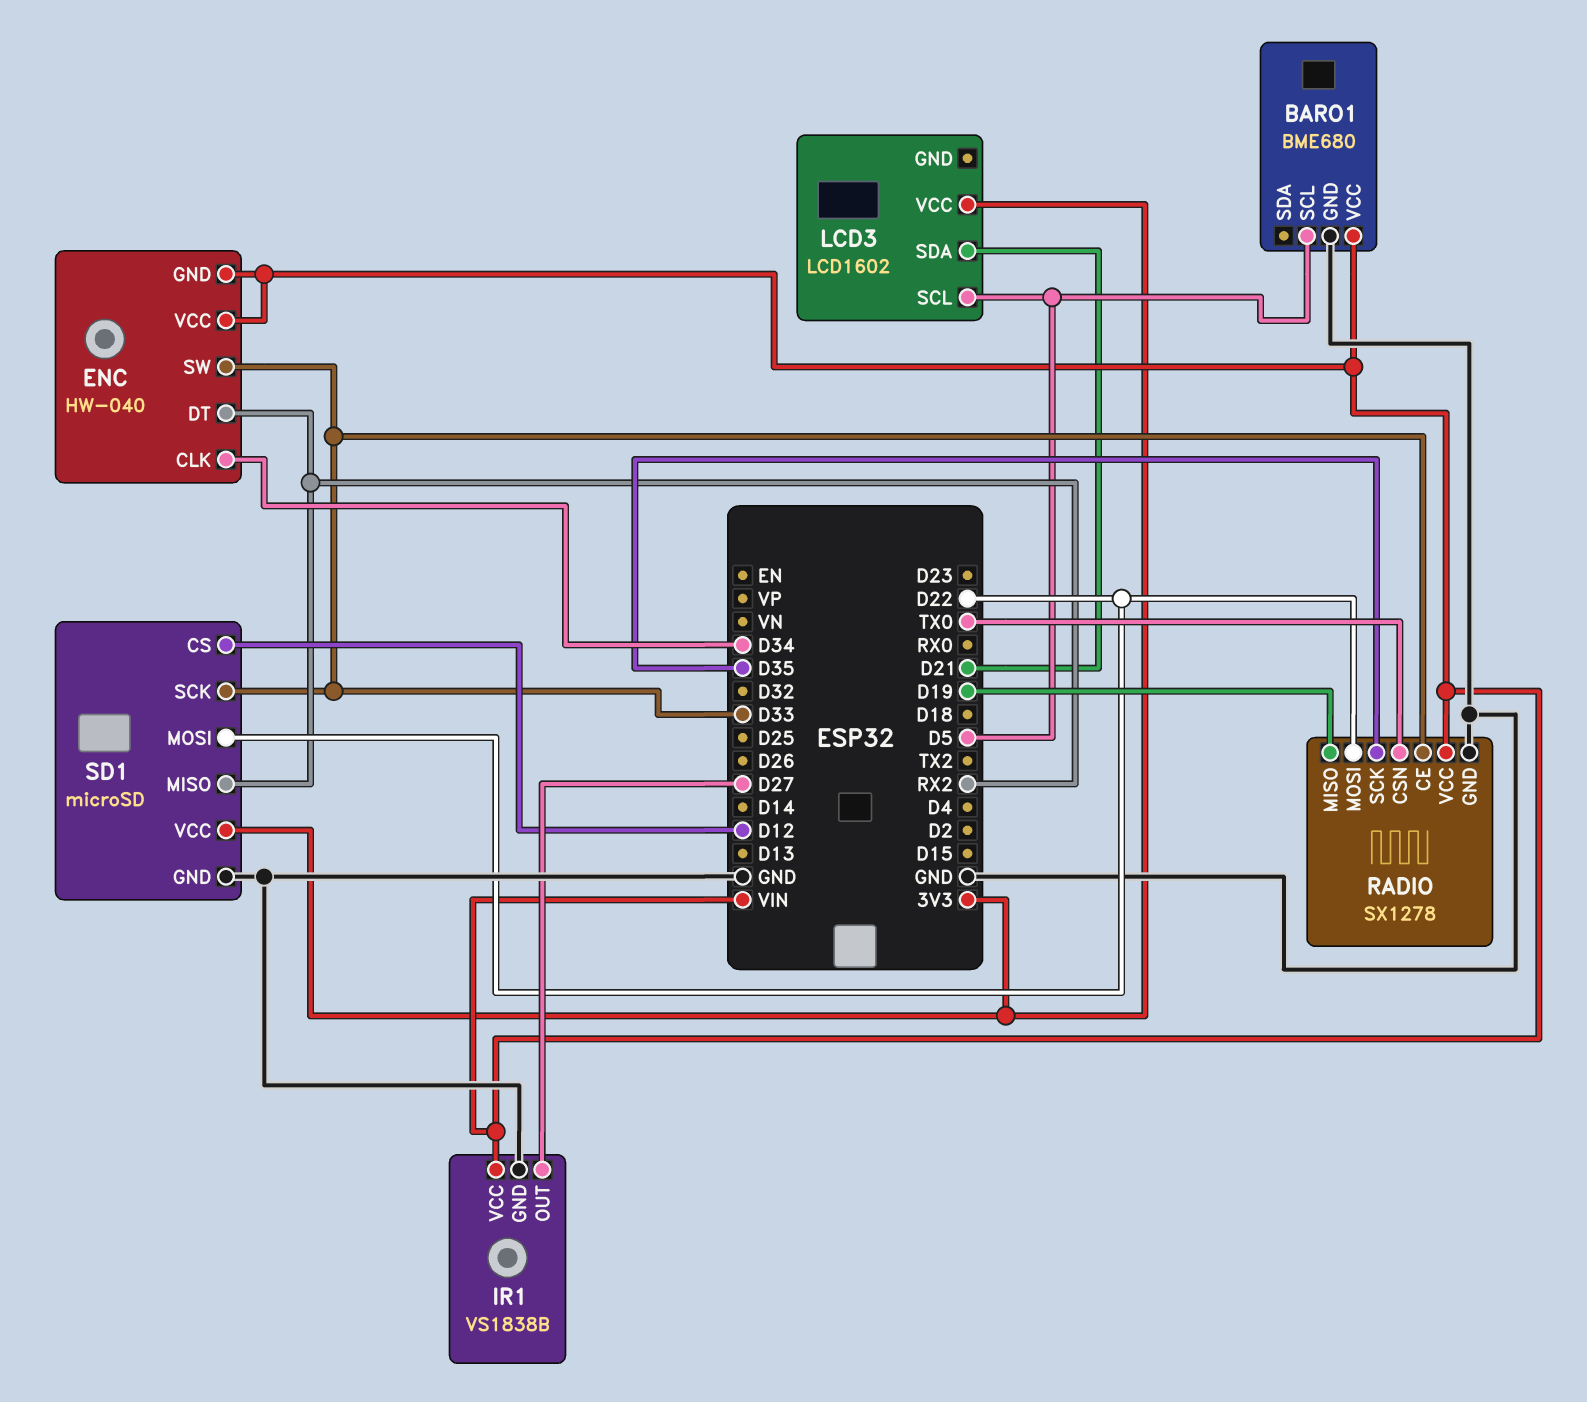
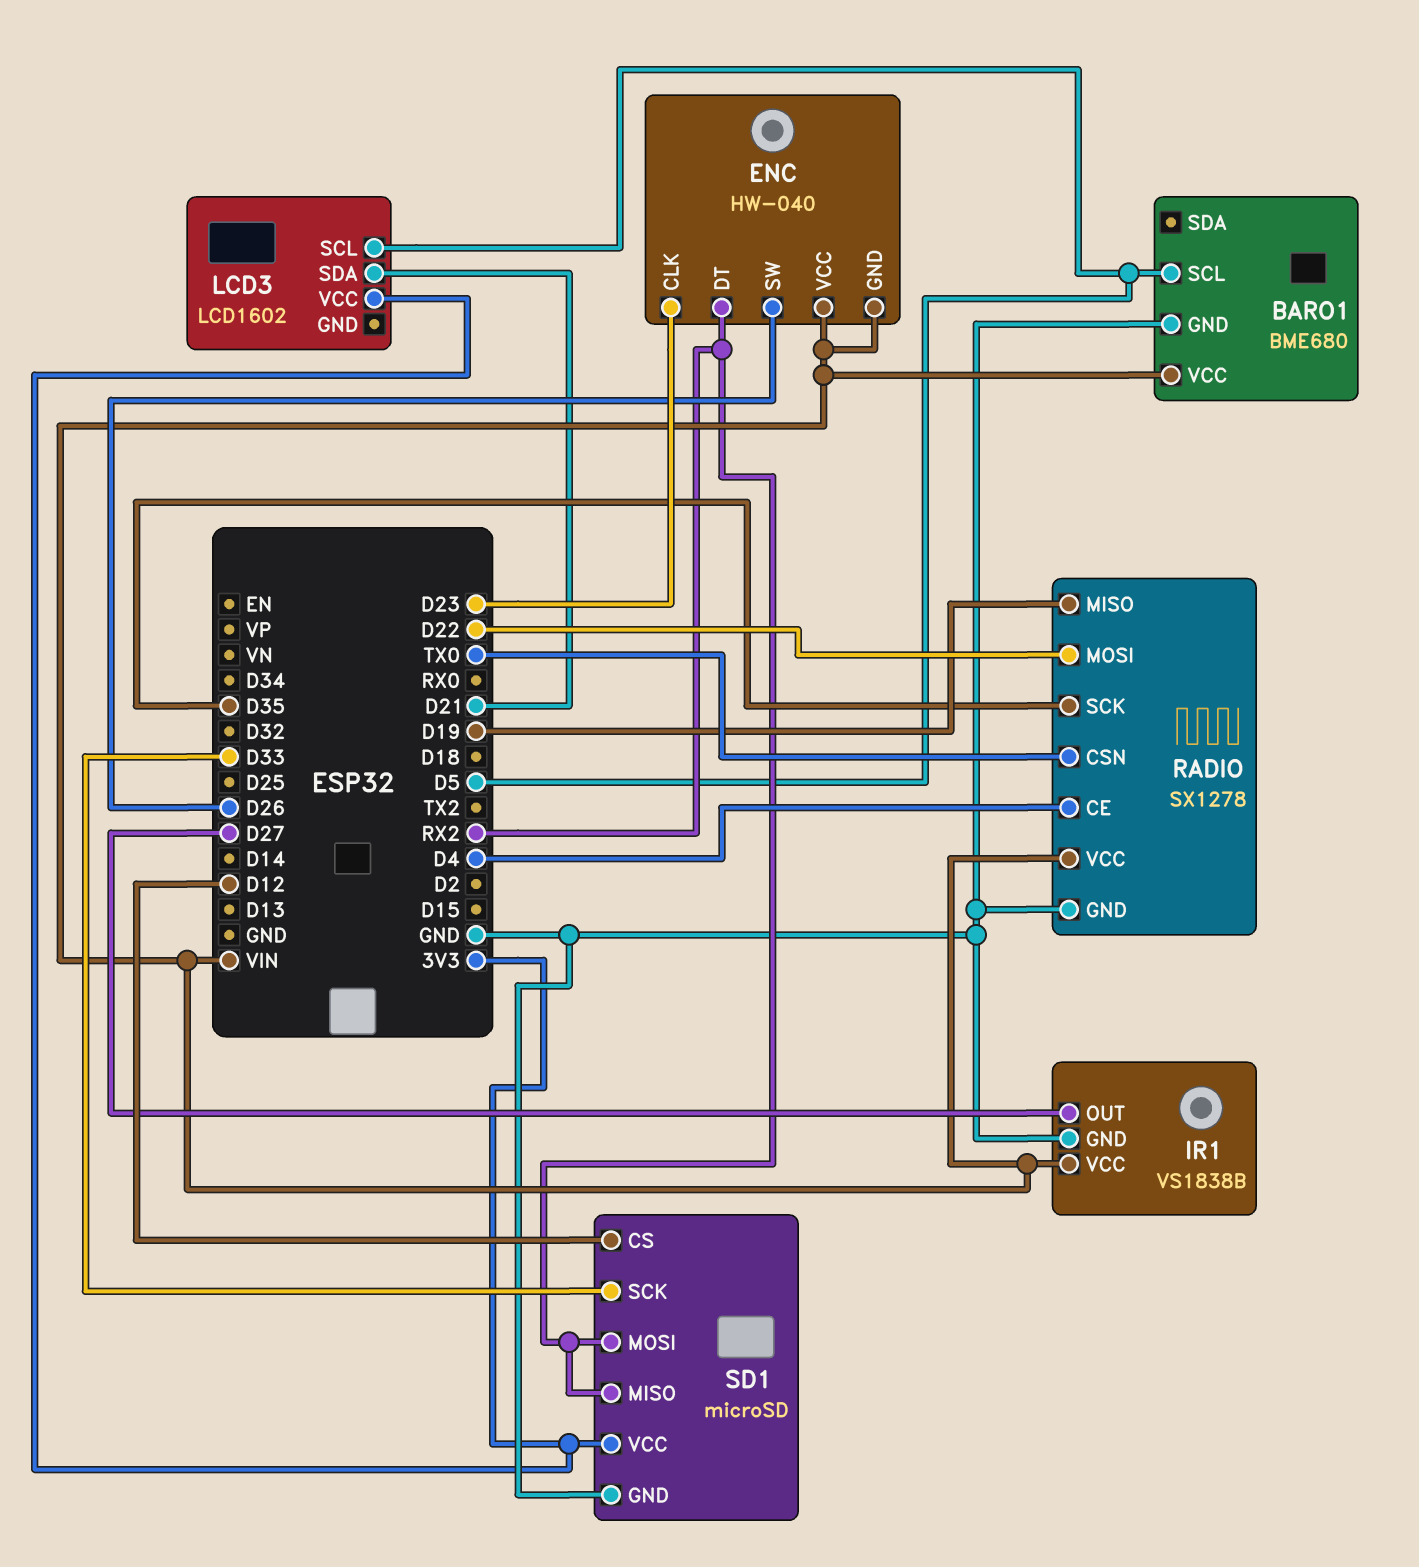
ENC pin CLK: D34 -> D23
ENC pin SW: D33 -> D26
RADIO pin CE: D33 -> D4
SD1 pin MOSI: D22 -> RX2

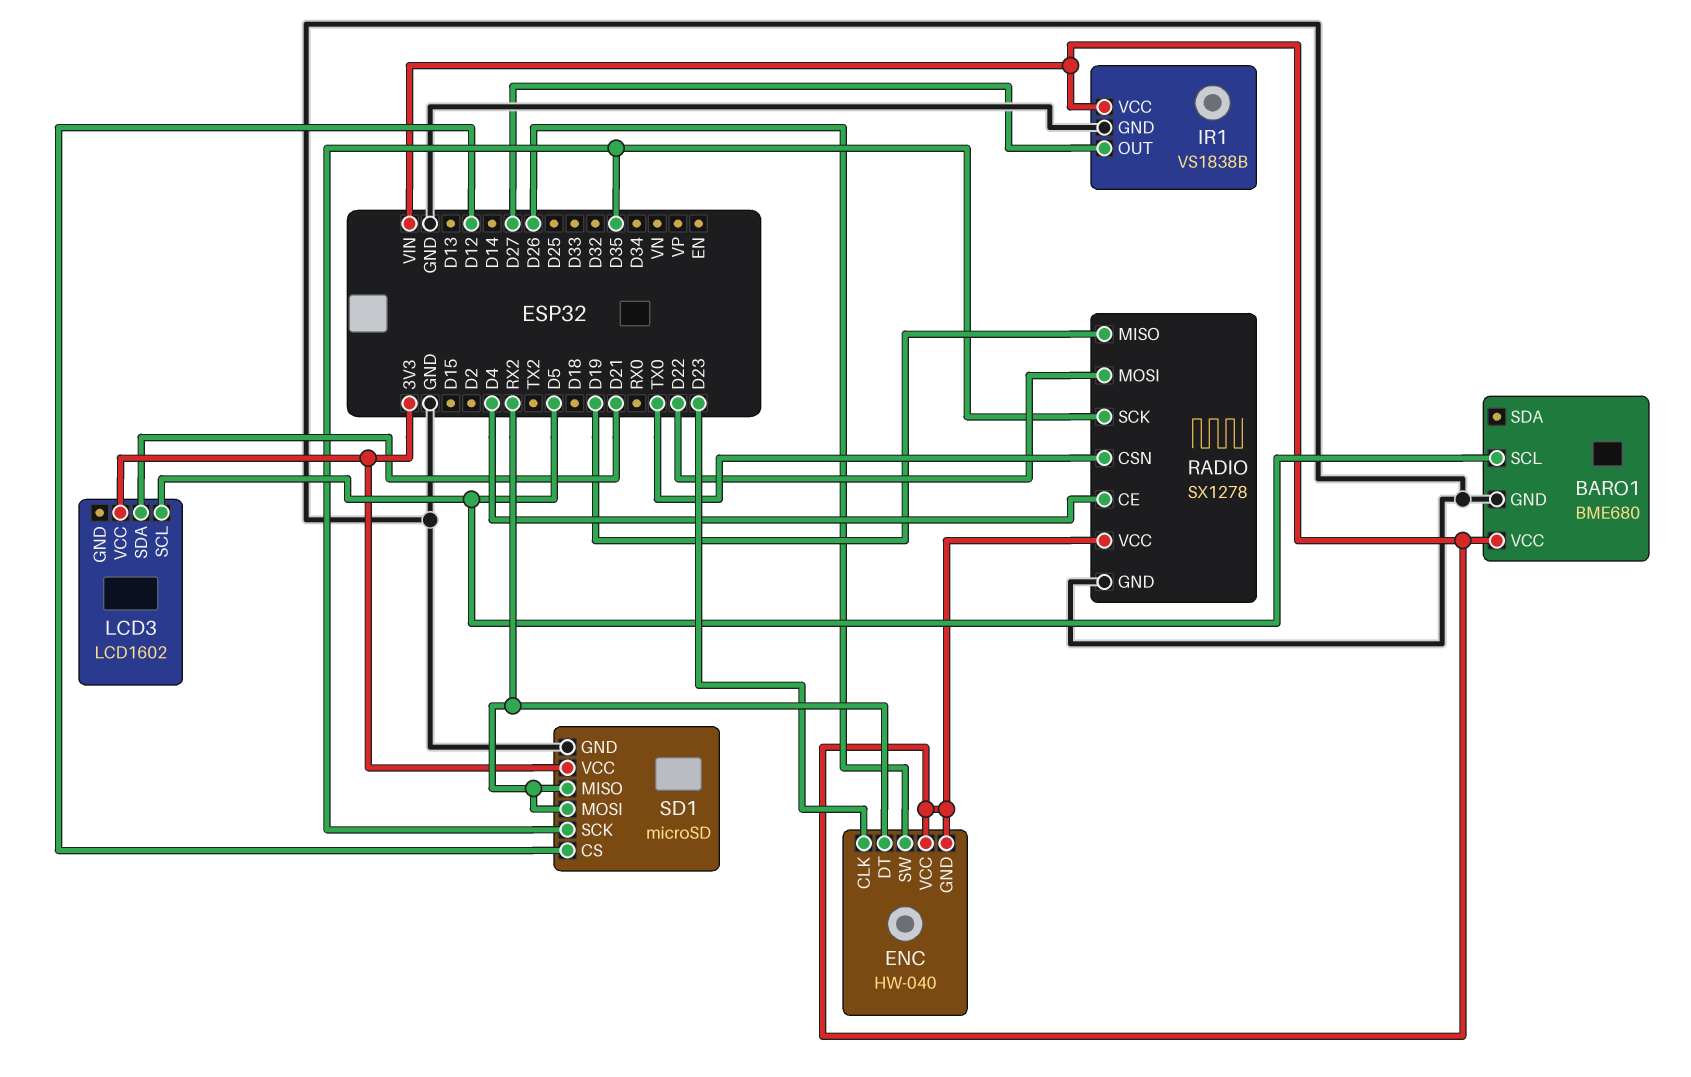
SD1 pin SCK: D33 -> D35

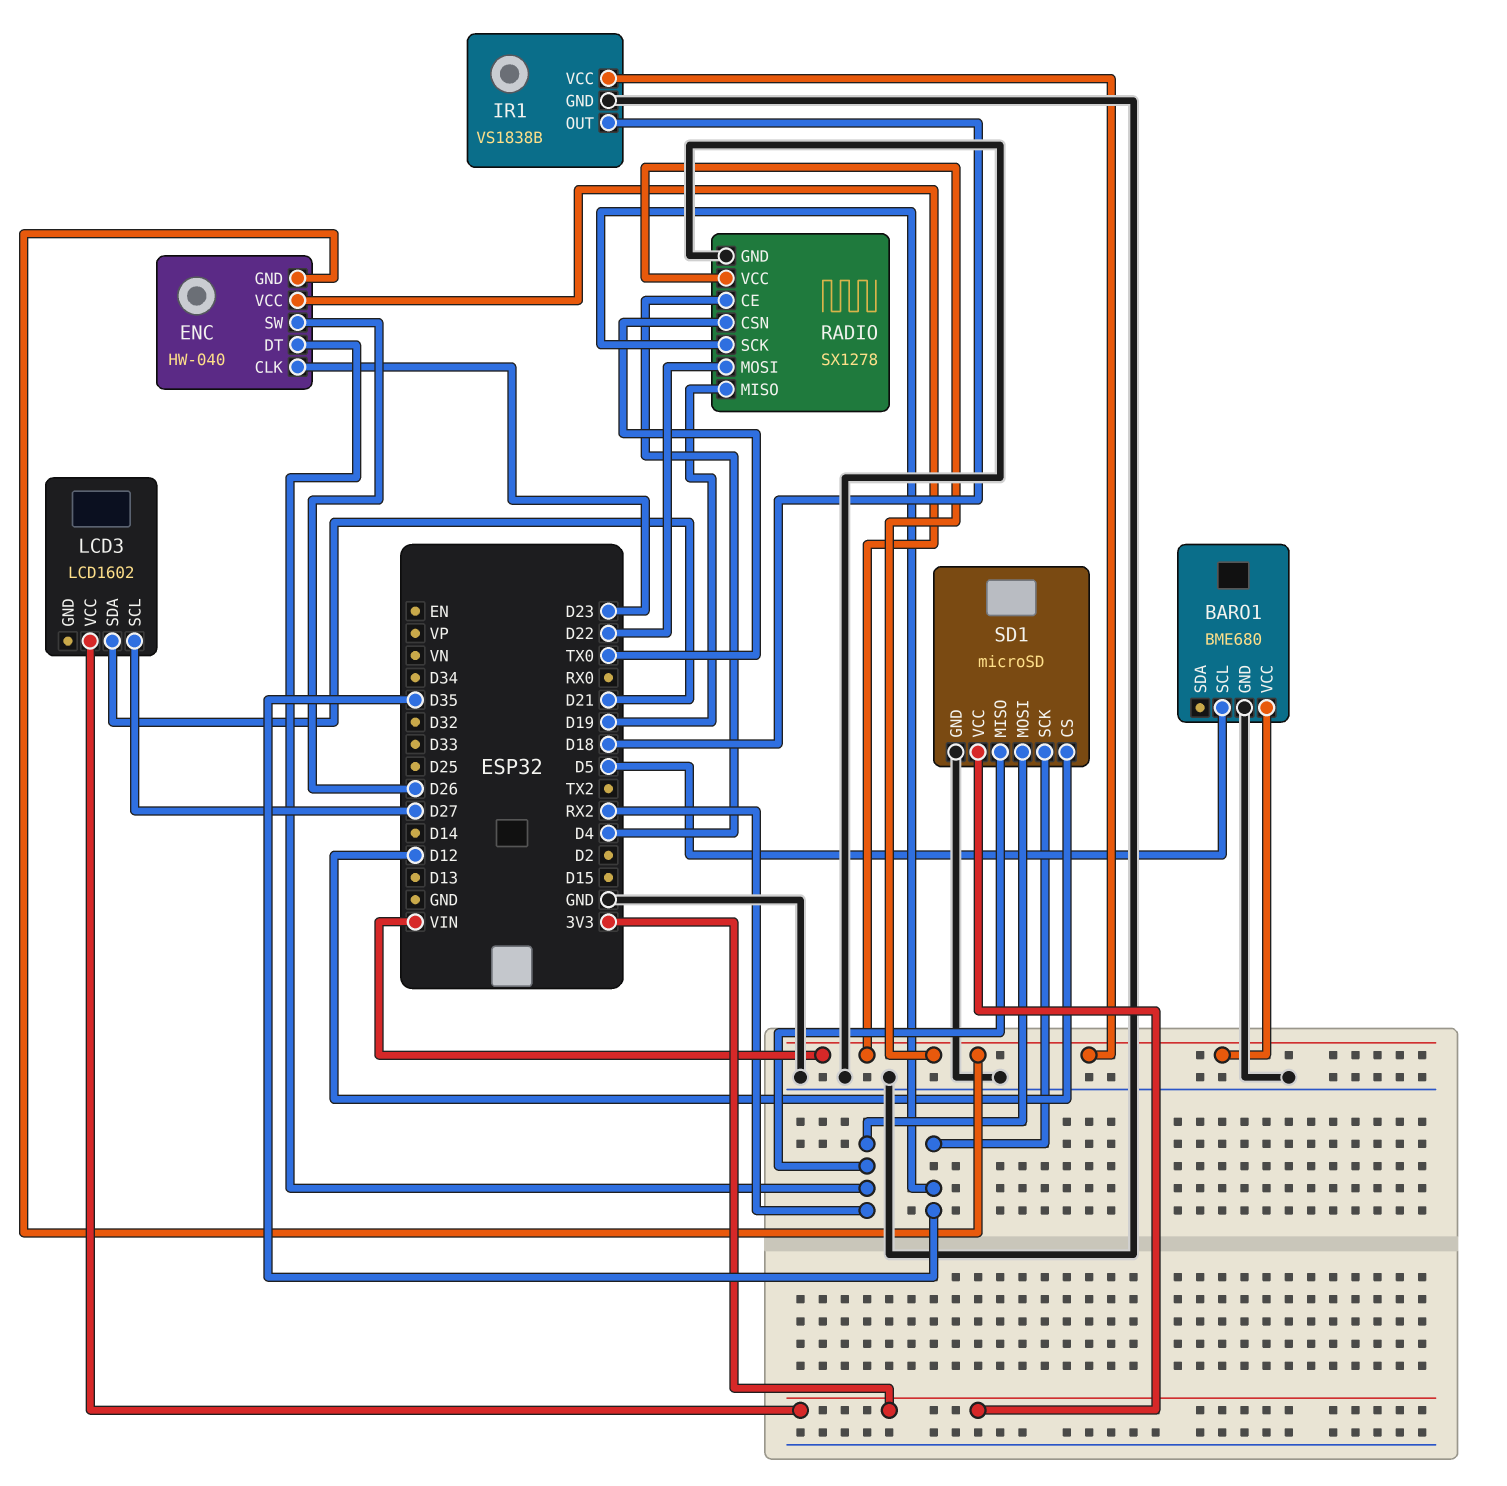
IR1 pin OUT: D27 -> D18
LCD3 pin SCL: D5 -> D27

